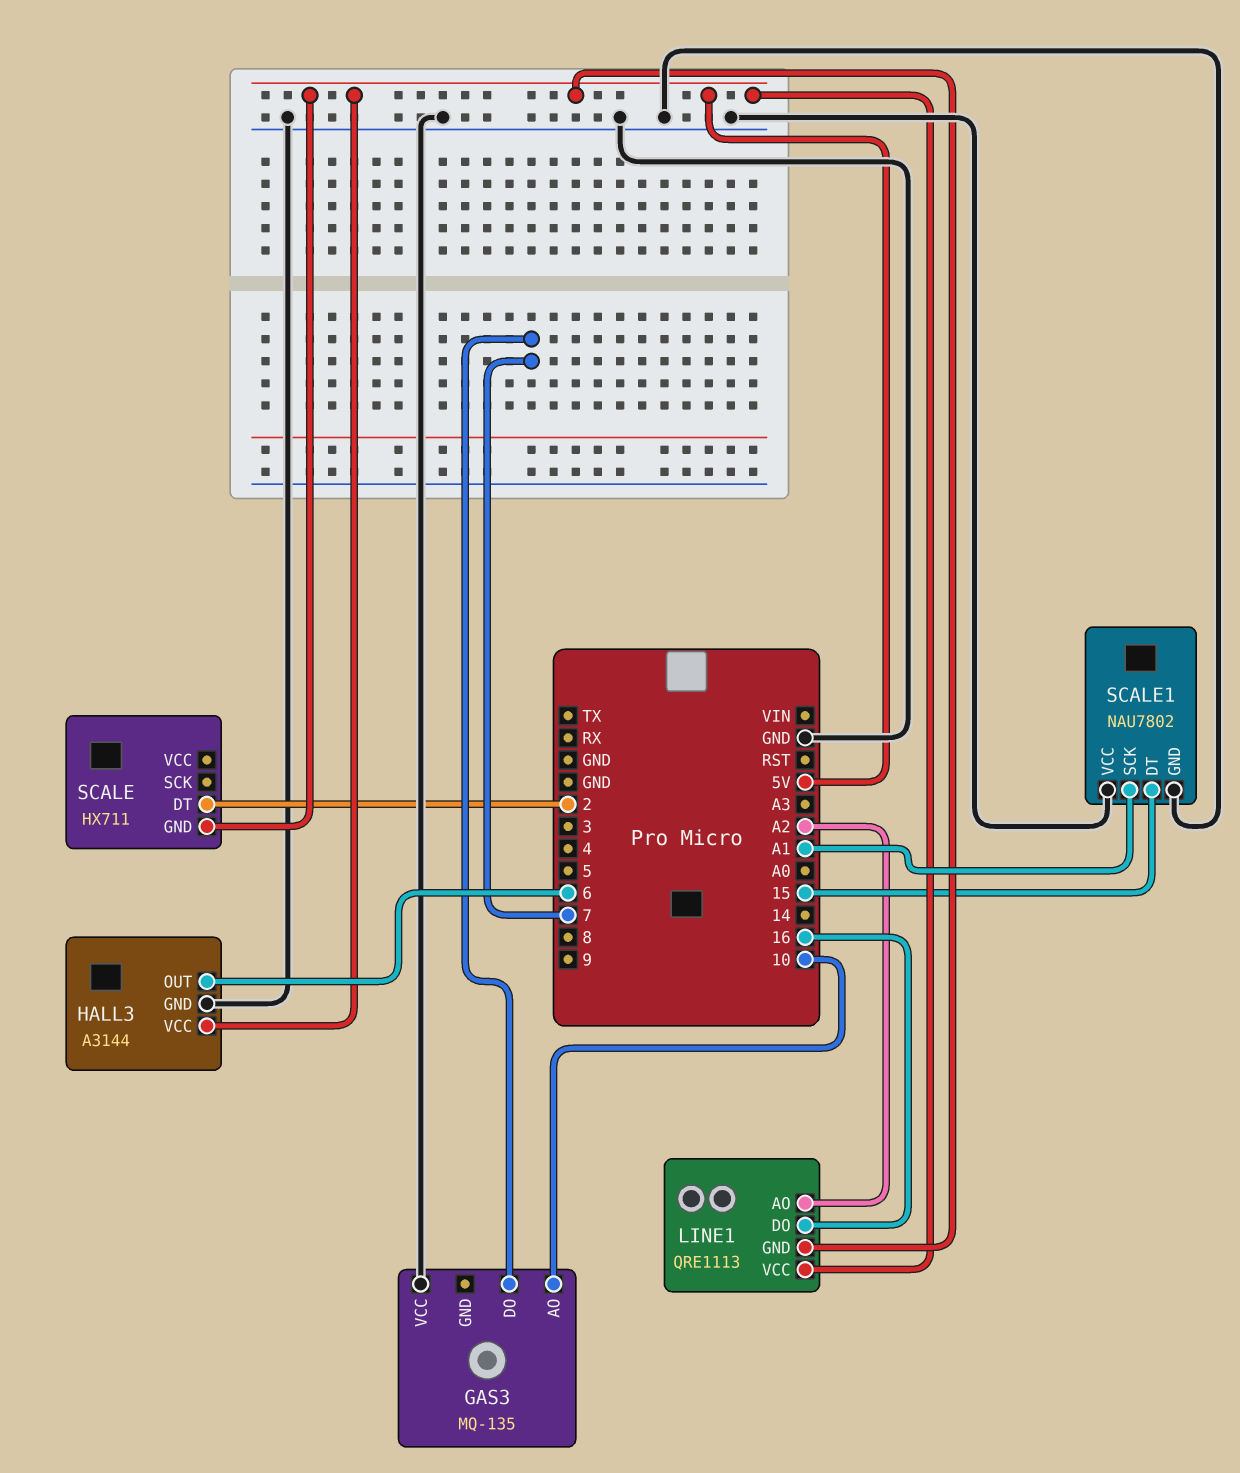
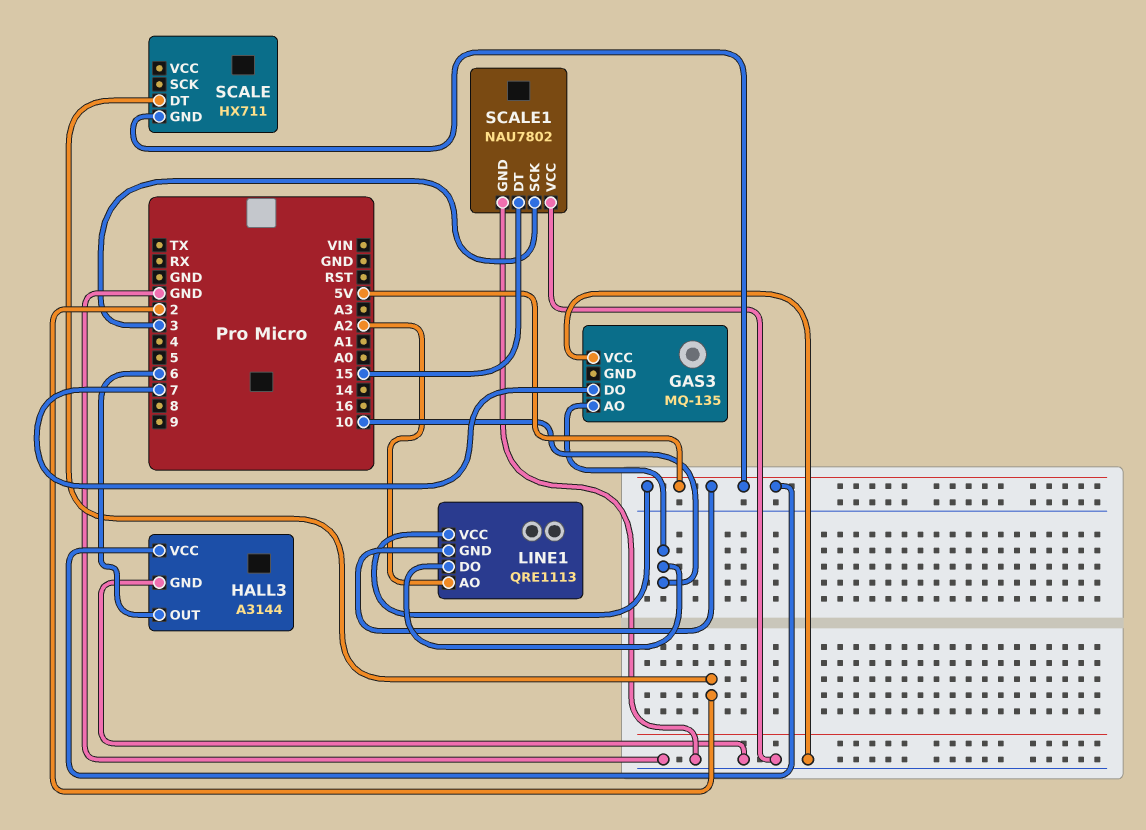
LINE1 pin DO: 16 -> 10
SCALE1 pin SCK: A1 -> 3

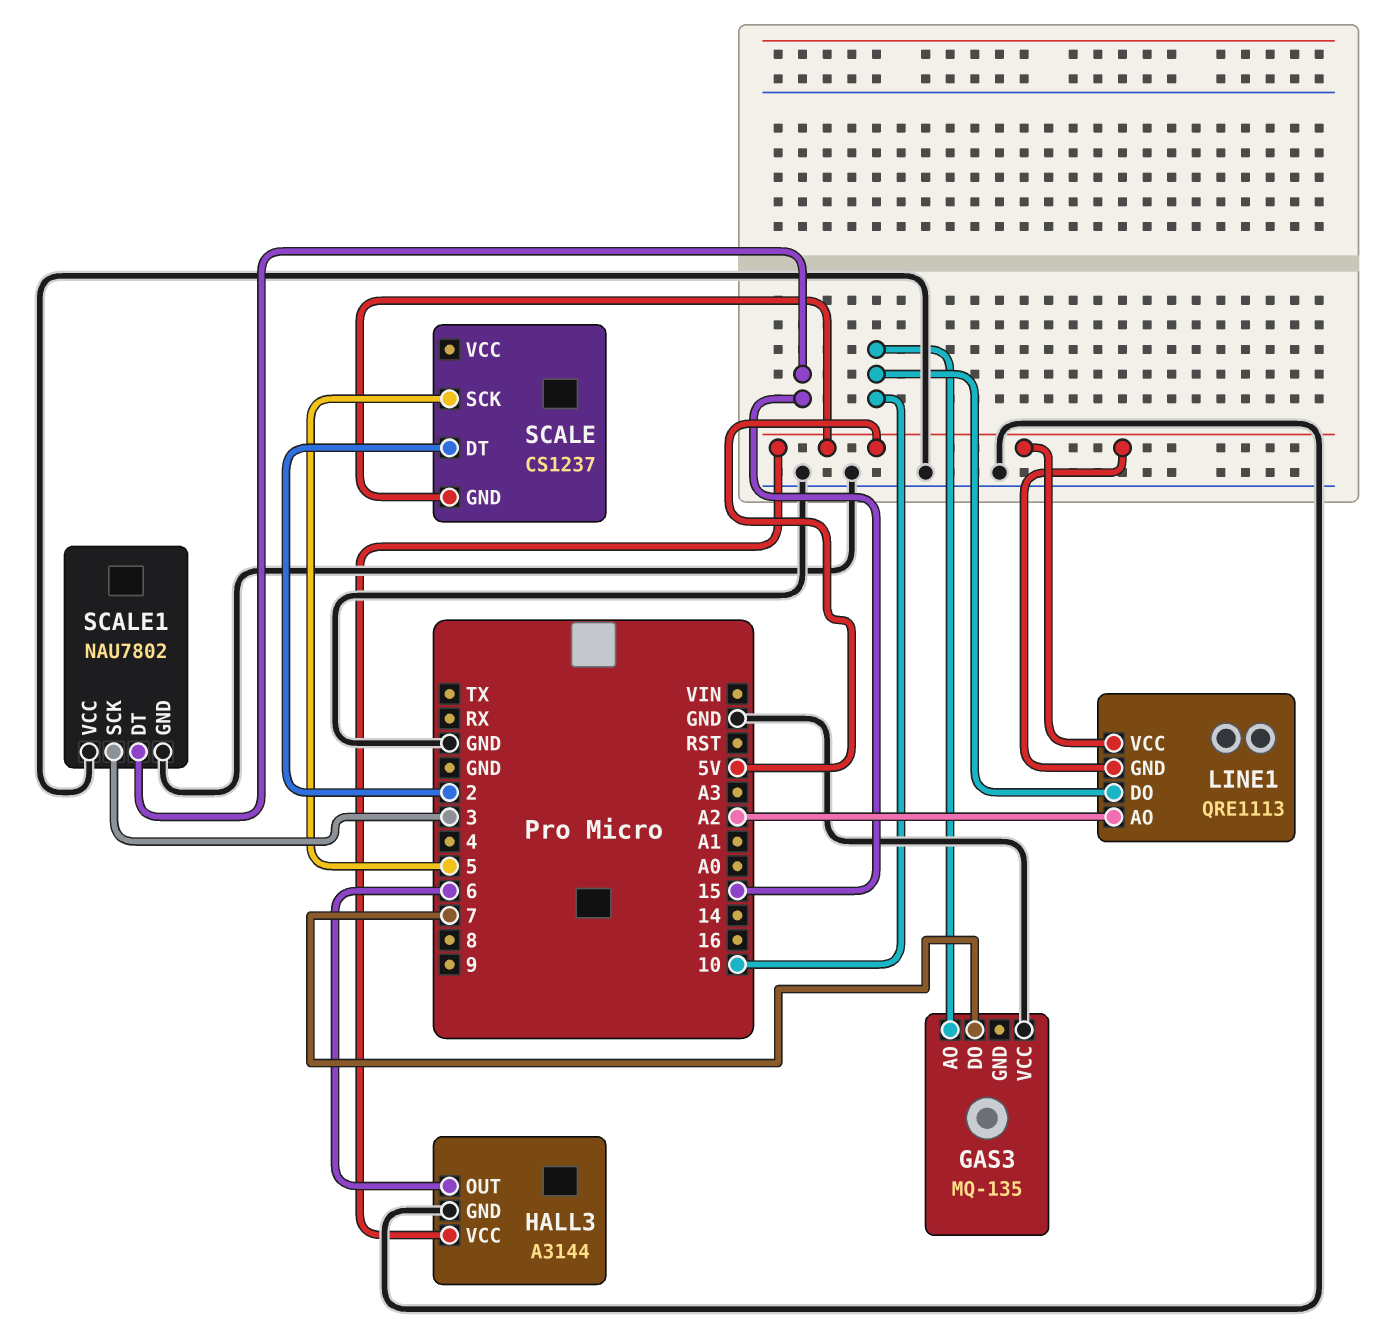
SCALE: HX711 -> CS1237
SCALE pin SCK: none -> 5

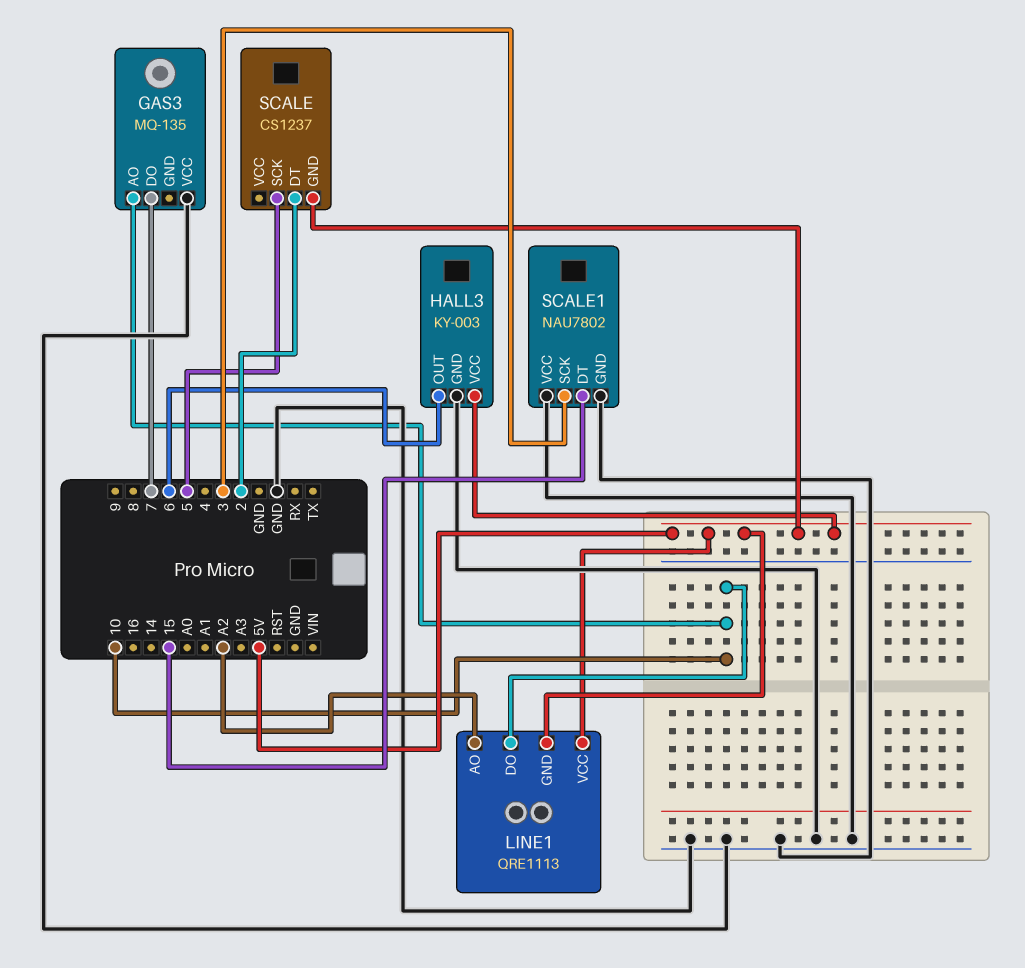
HALL3: A3144 -> KY-003

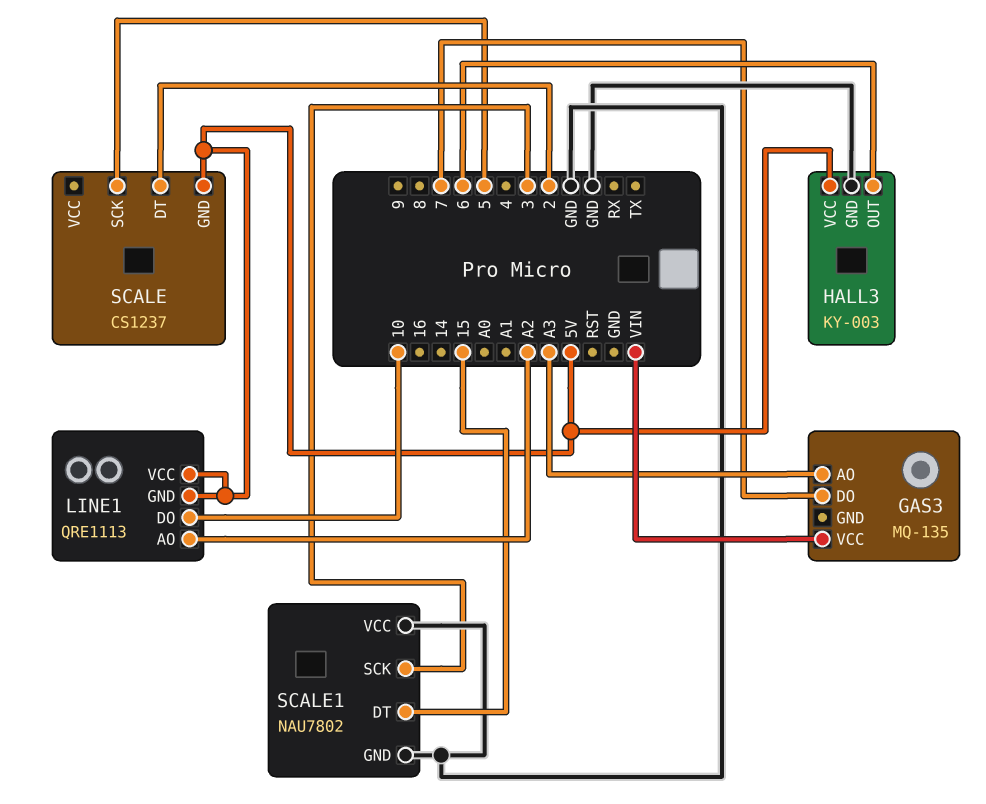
GAS3 pin AO: 10 -> A3
GAS3 pin VCC: GND -> VIN

